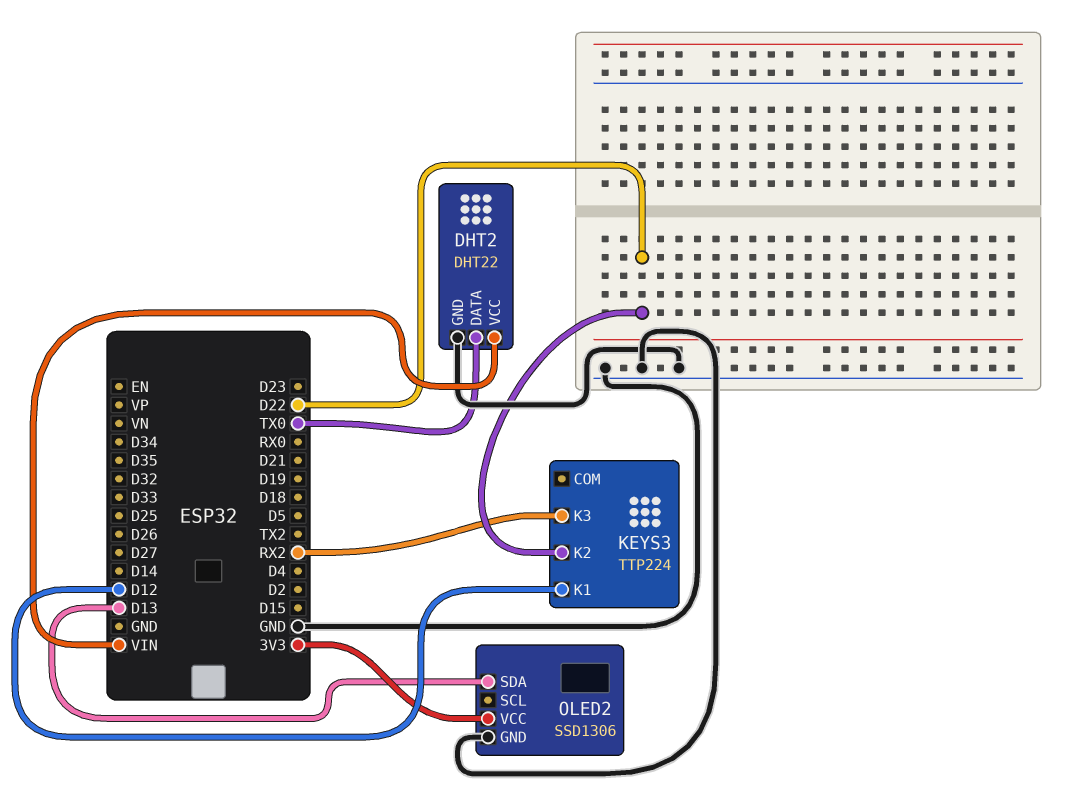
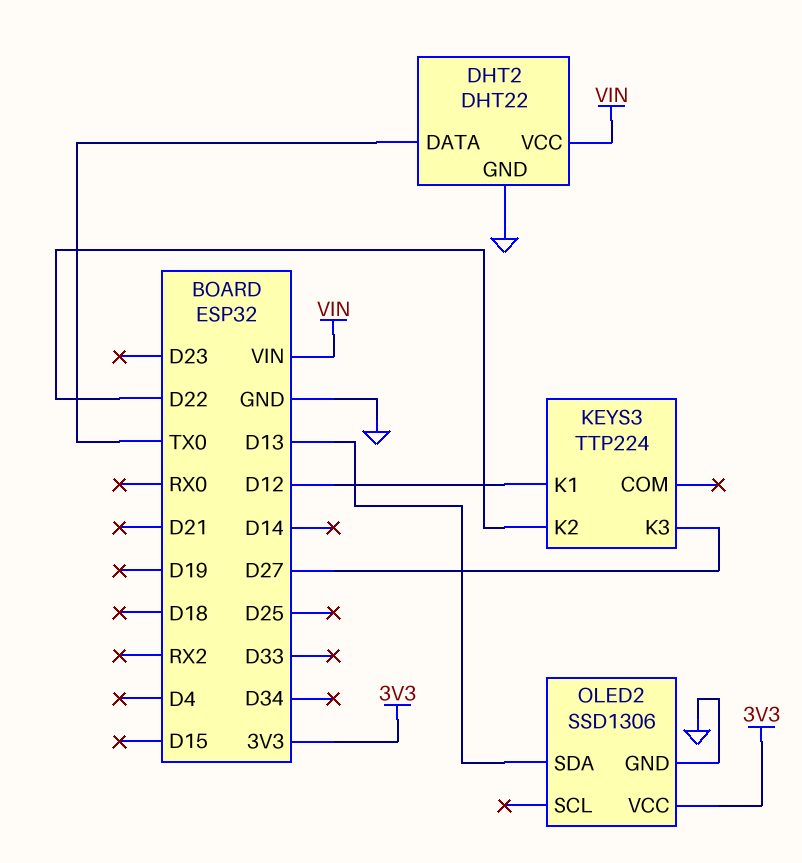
KEYS3 pin K3: RX2 -> D27

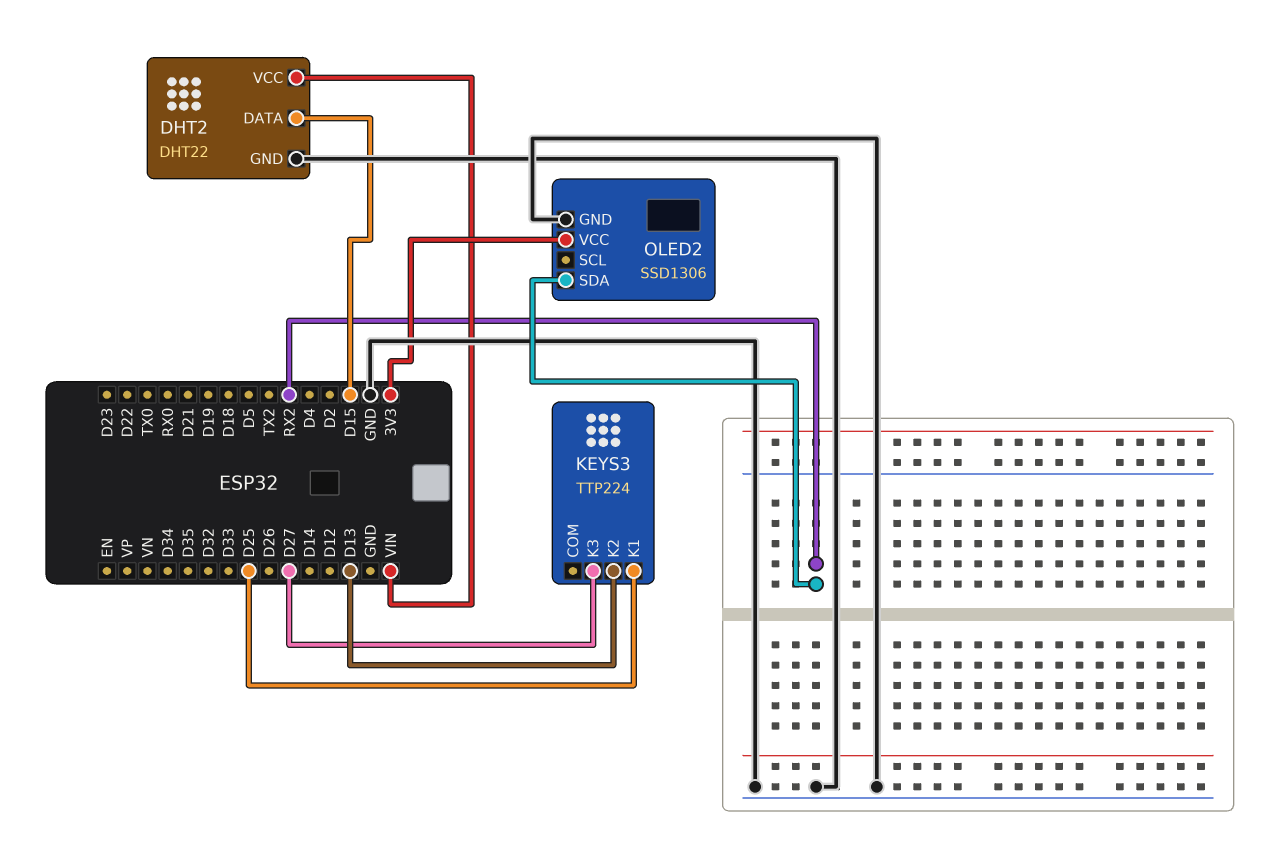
DHT2 pin DATA: TX0 -> D15
KEYS3 pin K1: D12 -> D25
KEYS3 pin K2: D22 -> D13
OLED2 pin SDA: D13 -> RX2

